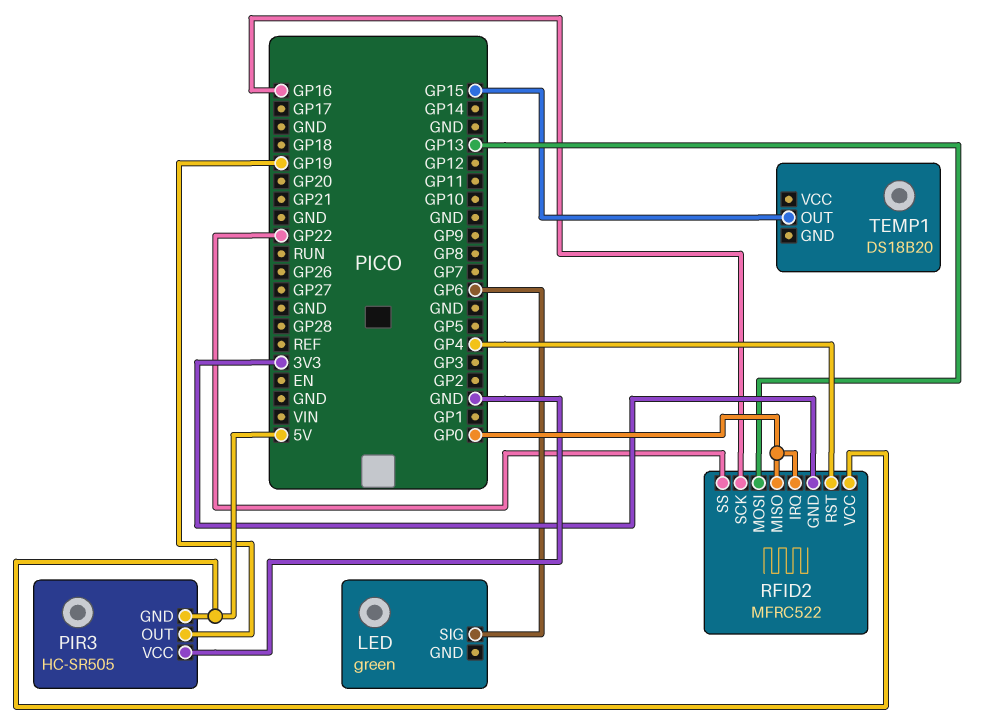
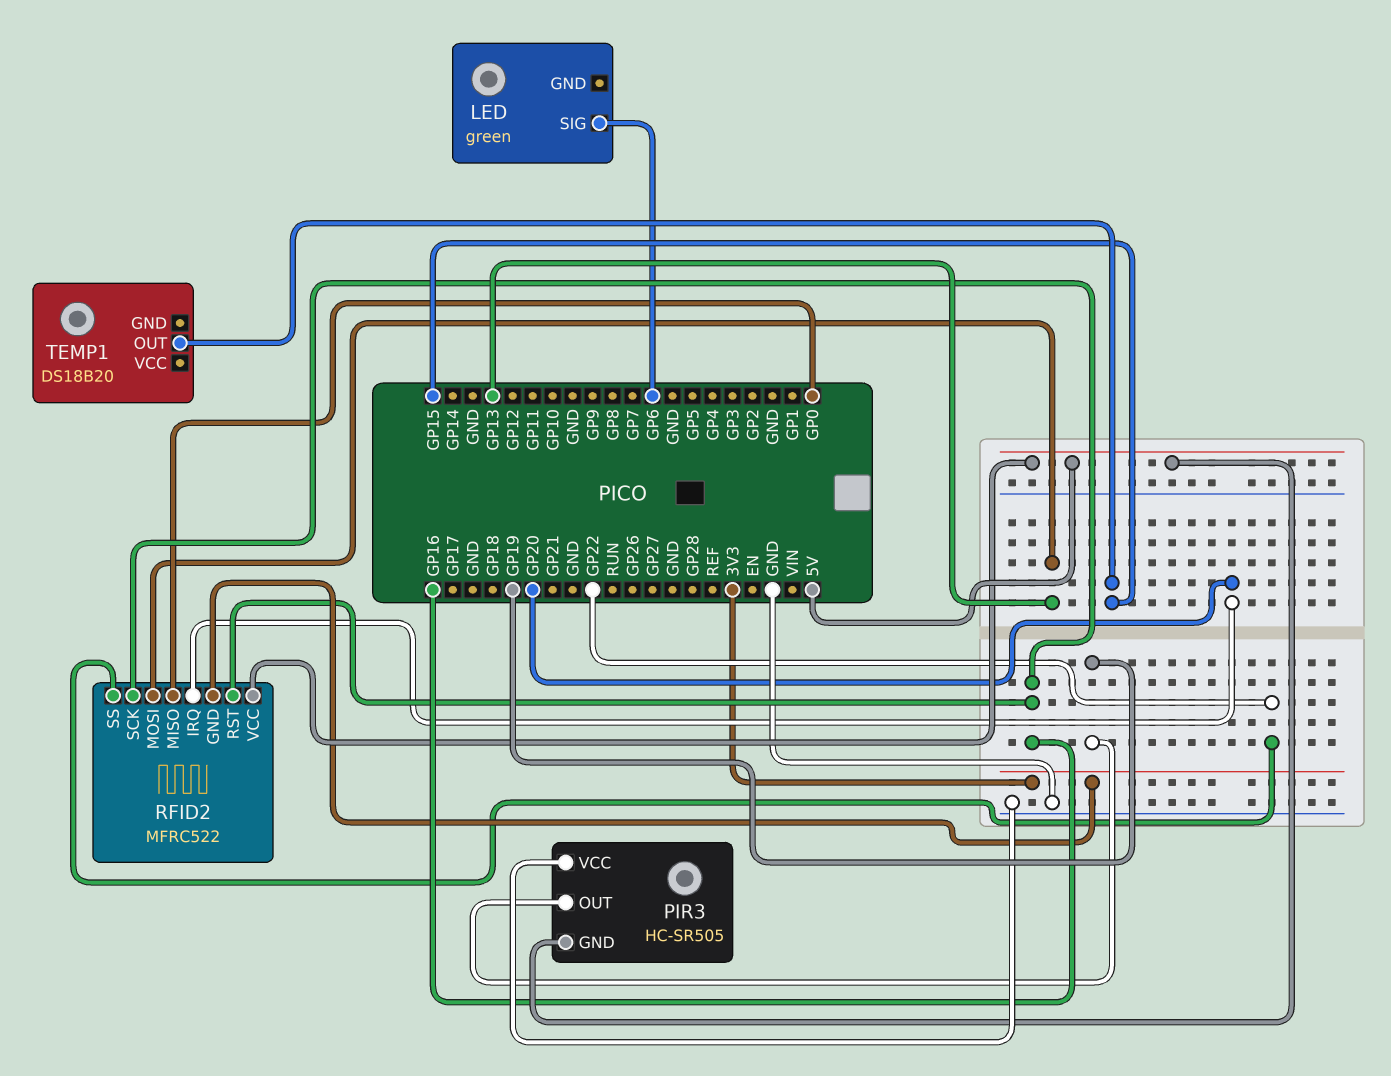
RFID2 pin IRQ: GP0 -> GP20
RFID2 pin RST: GP4 -> GP16

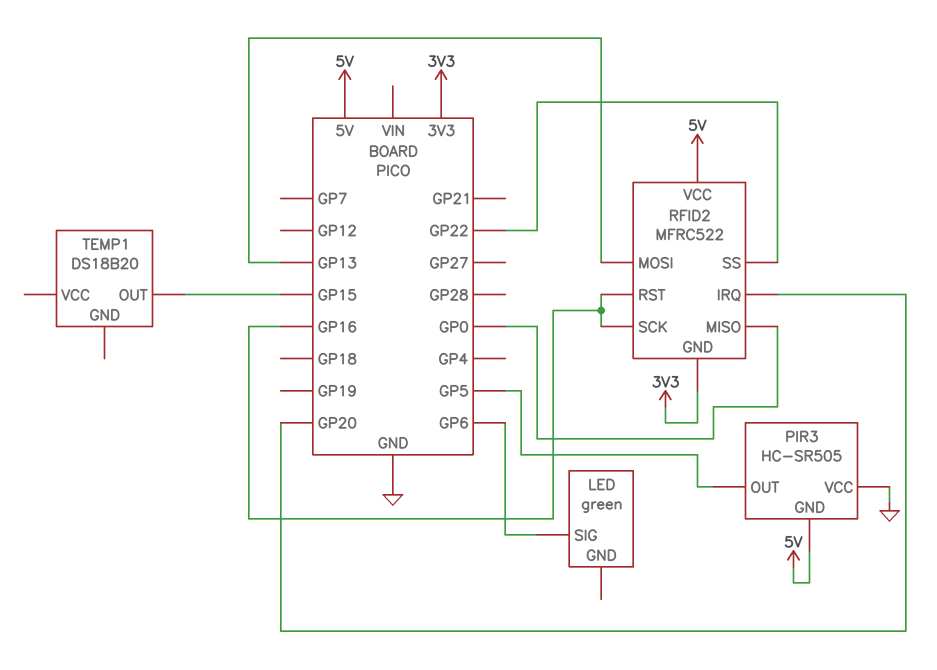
PIR3 pin OUT: GP19 -> GP5

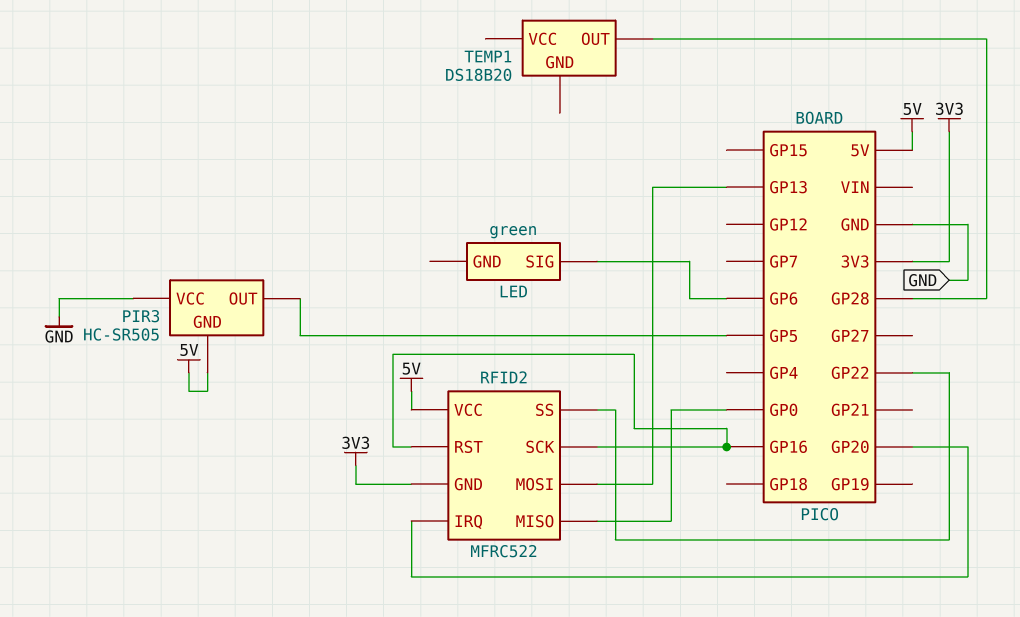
TEMP1 pin OUT: GP15 -> GP28

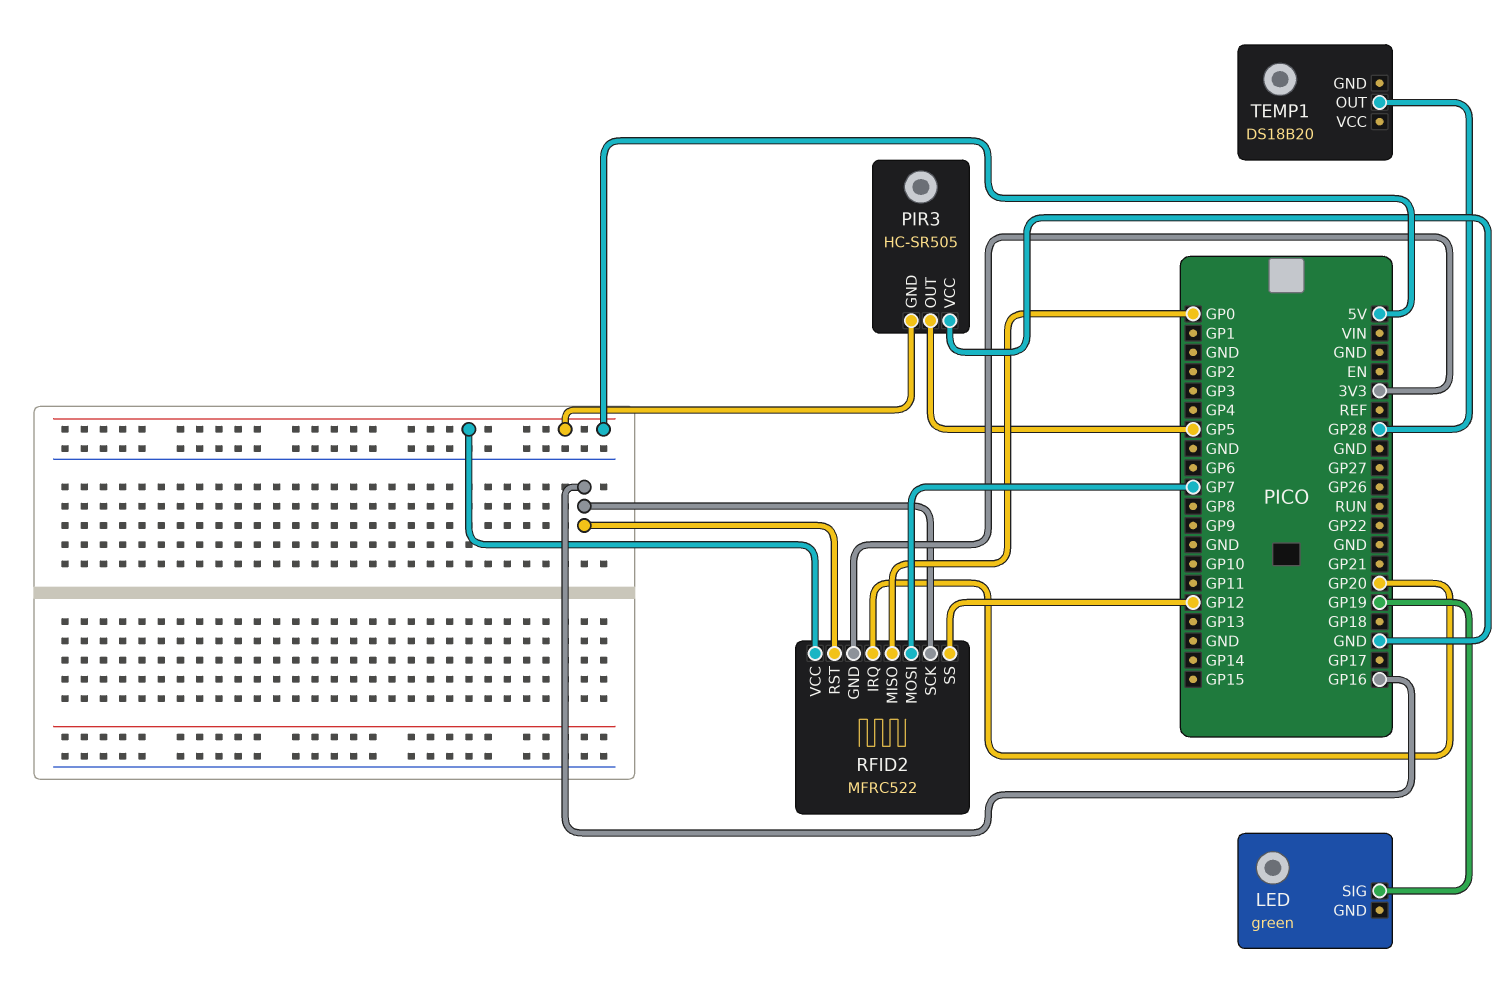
LED pin SIG: GP6 -> GP19
RFID2 pin MOSI: GP13 -> GP7
RFID2 pin SS: GP22 -> GP12

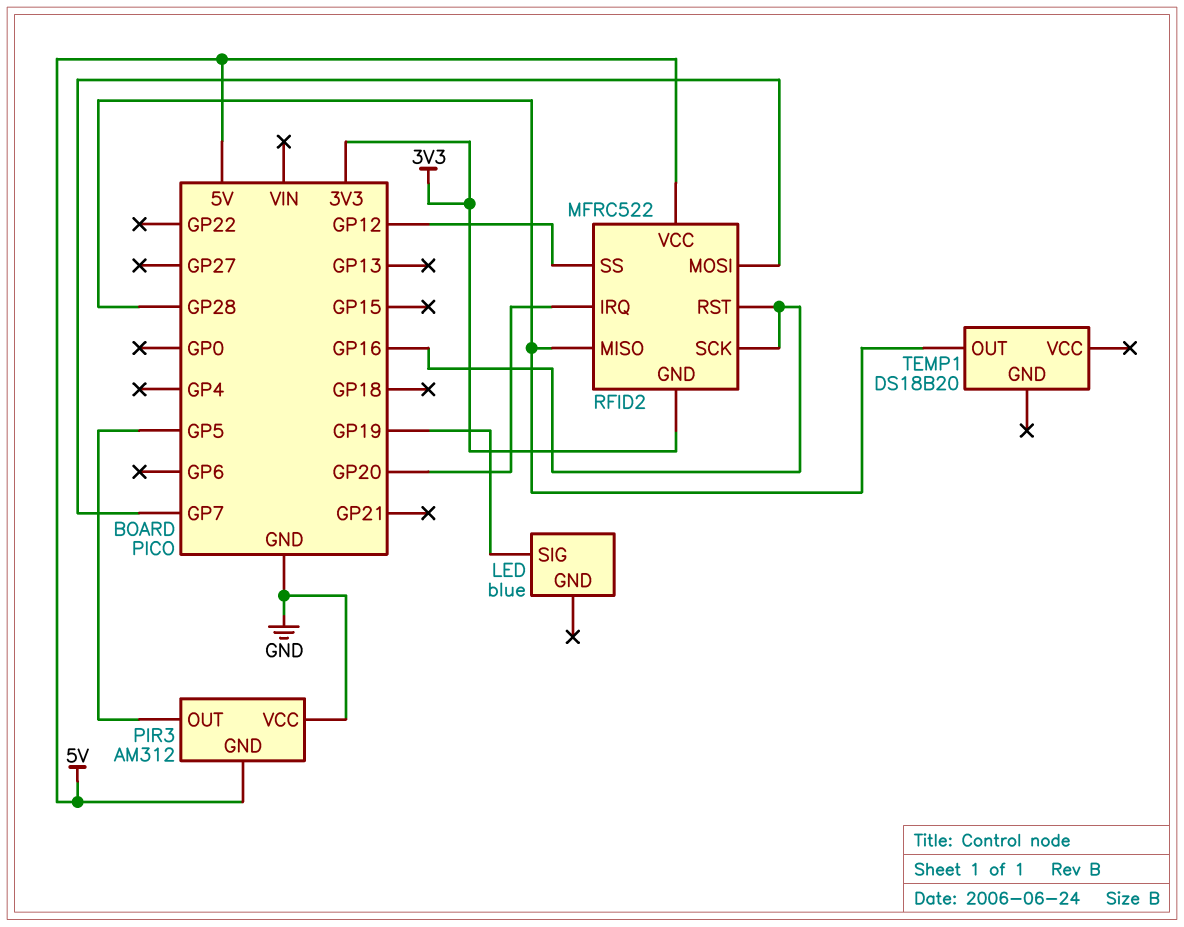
LED: green -> blue
PIR3: HC-SR505 -> AM312
RFID2 pin MISO: GP0 -> GP28

